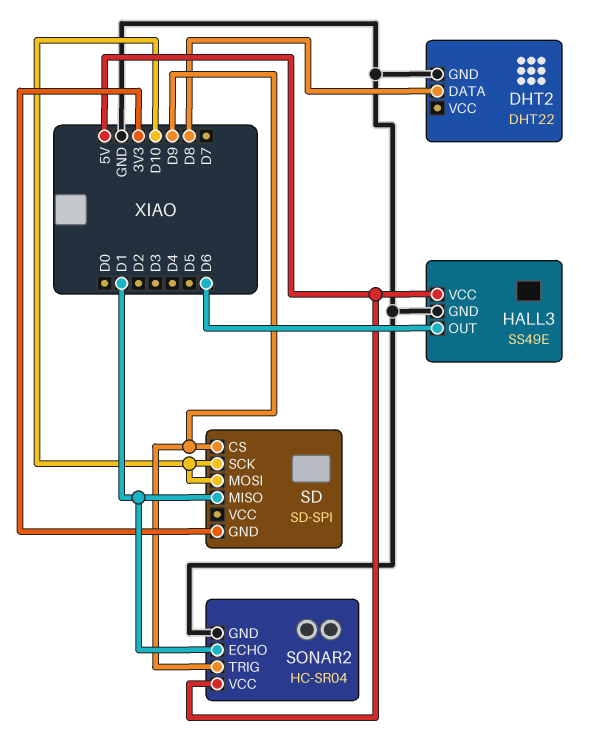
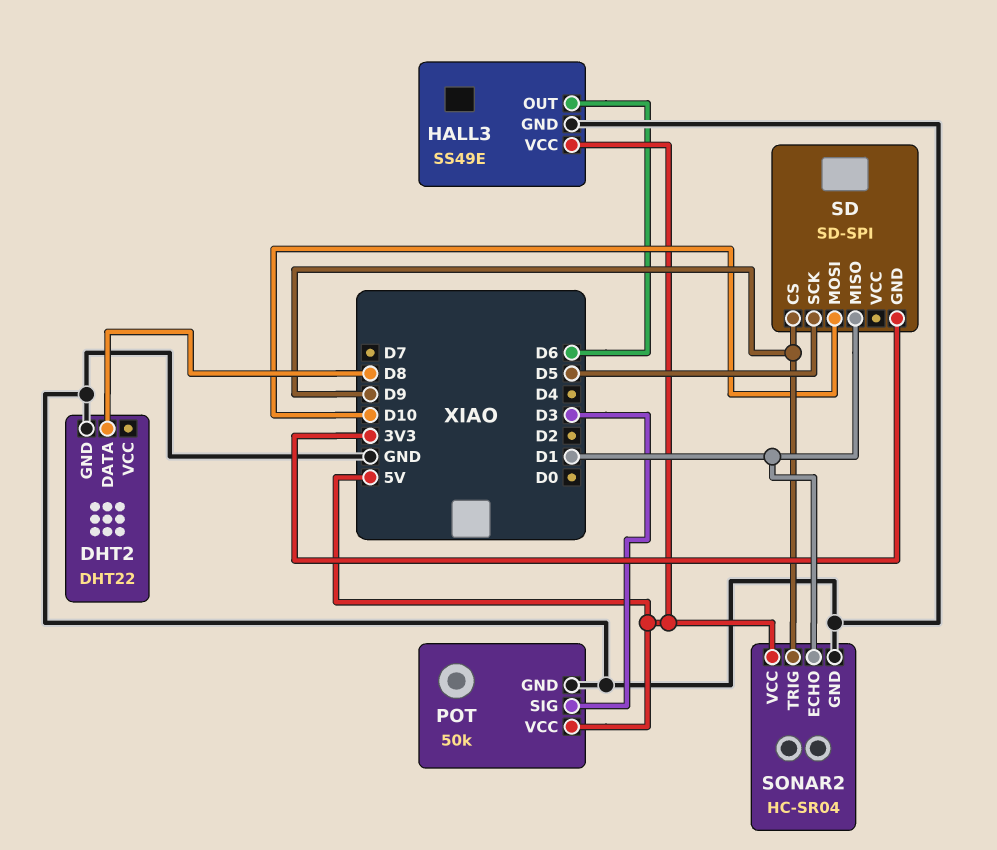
POT: none -> 50k
POT pin GND: none -> GND
POT pin SIG: none -> D3
POT pin VCC: none -> 5V
SD pin SCK: D10 -> D5

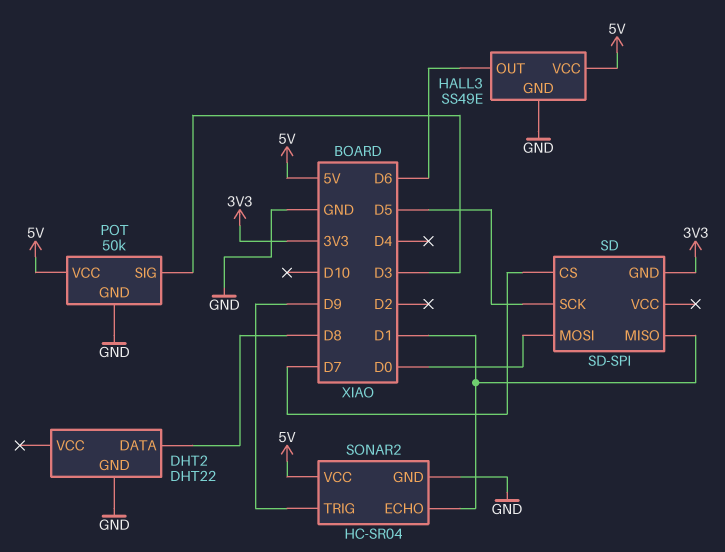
SD pin CS: D9 -> D7
SD pin MOSI: D10 -> D0

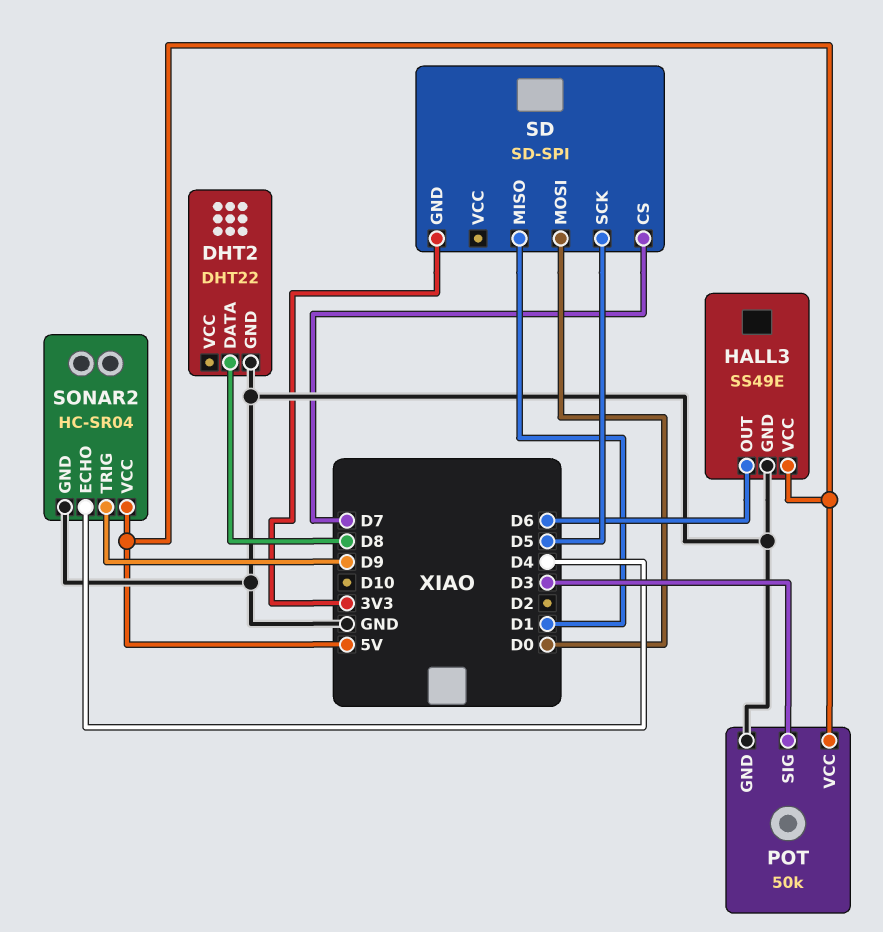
SONAR2 pin ECHO: D1 -> D4

